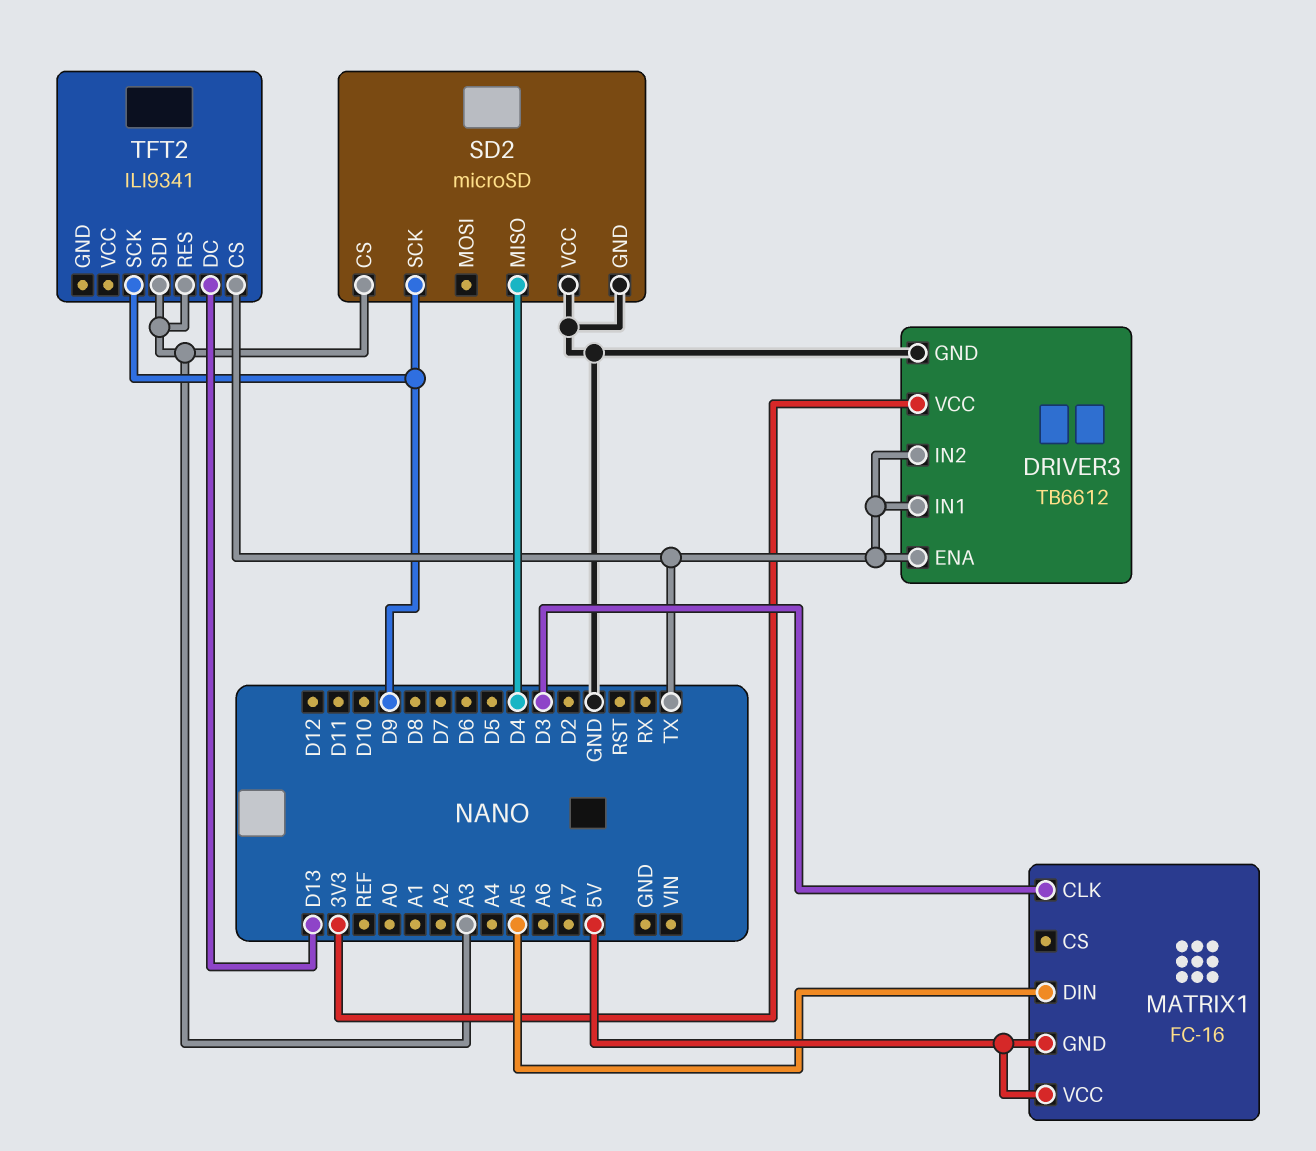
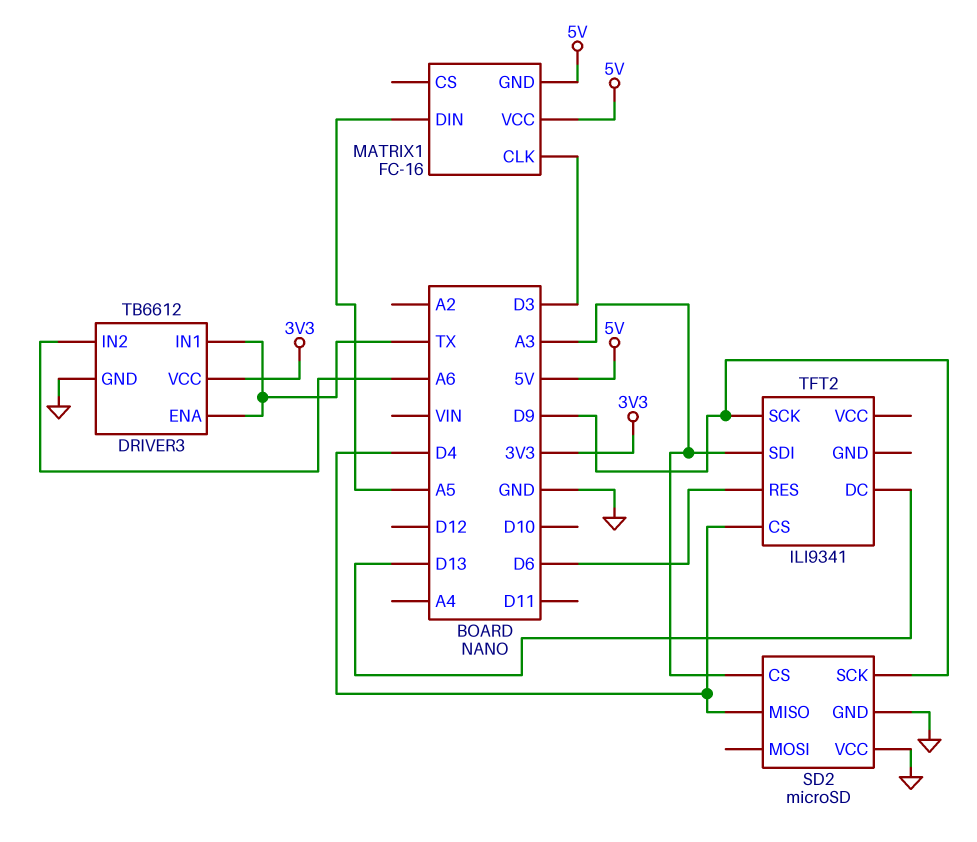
DRIVER3 pin IN2: TX -> A6
TFT2 pin CS: TX -> D4
TFT2 pin RES: A3 -> D6

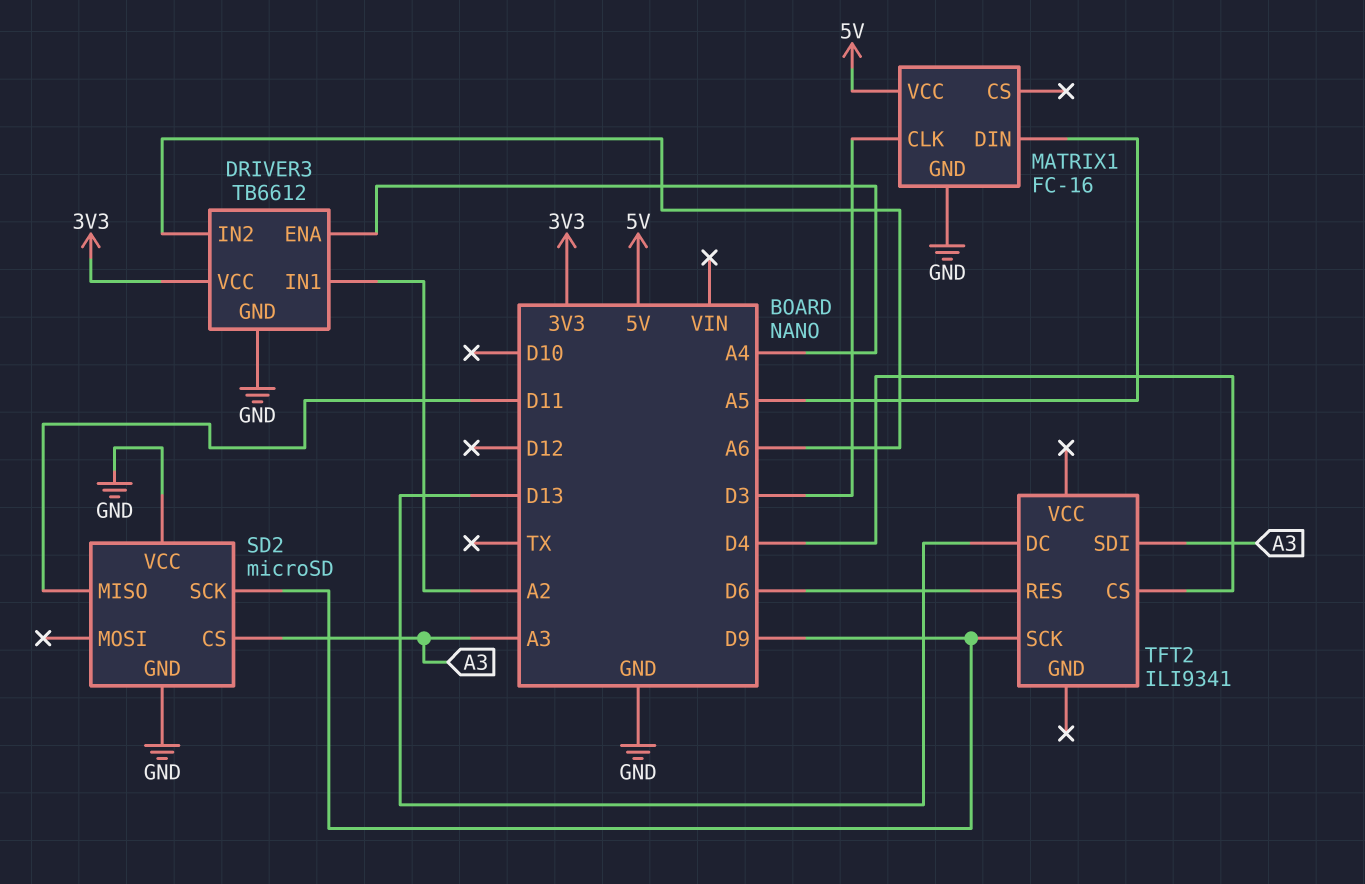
DRIVER3 pin ENA: TX -> A4
DRIVER3 pin IN1: TX -> A2
MATRIX1 pin GND: 5V -> GND
SD2 pin MISO: D4 -> D11

